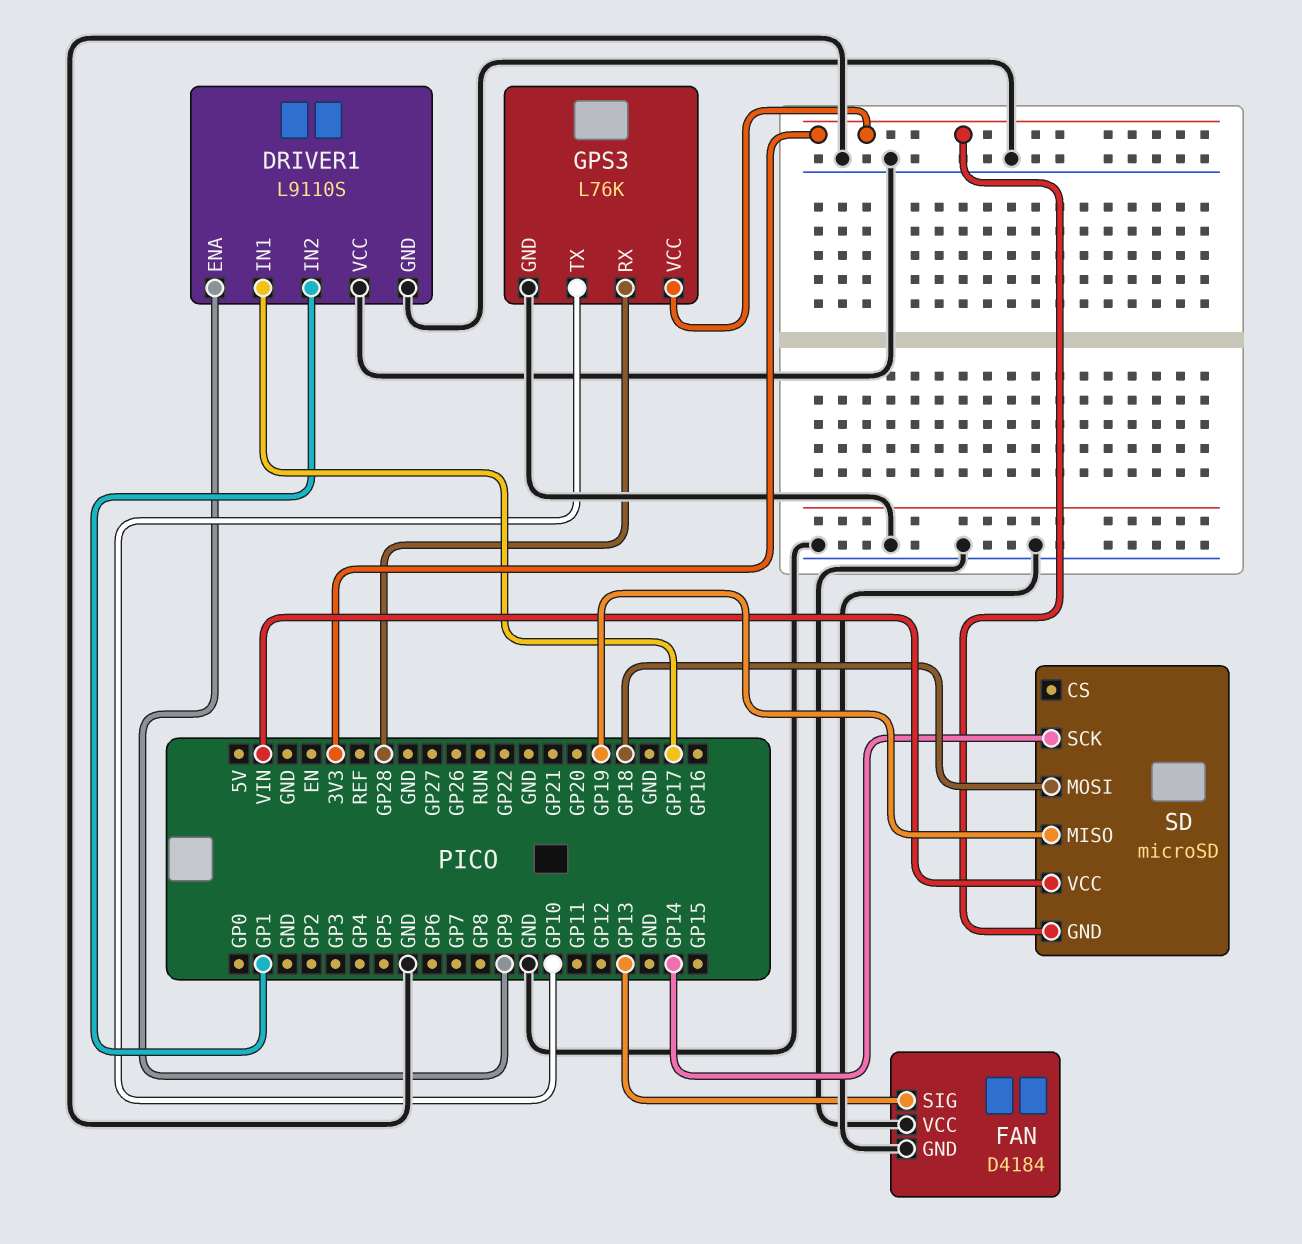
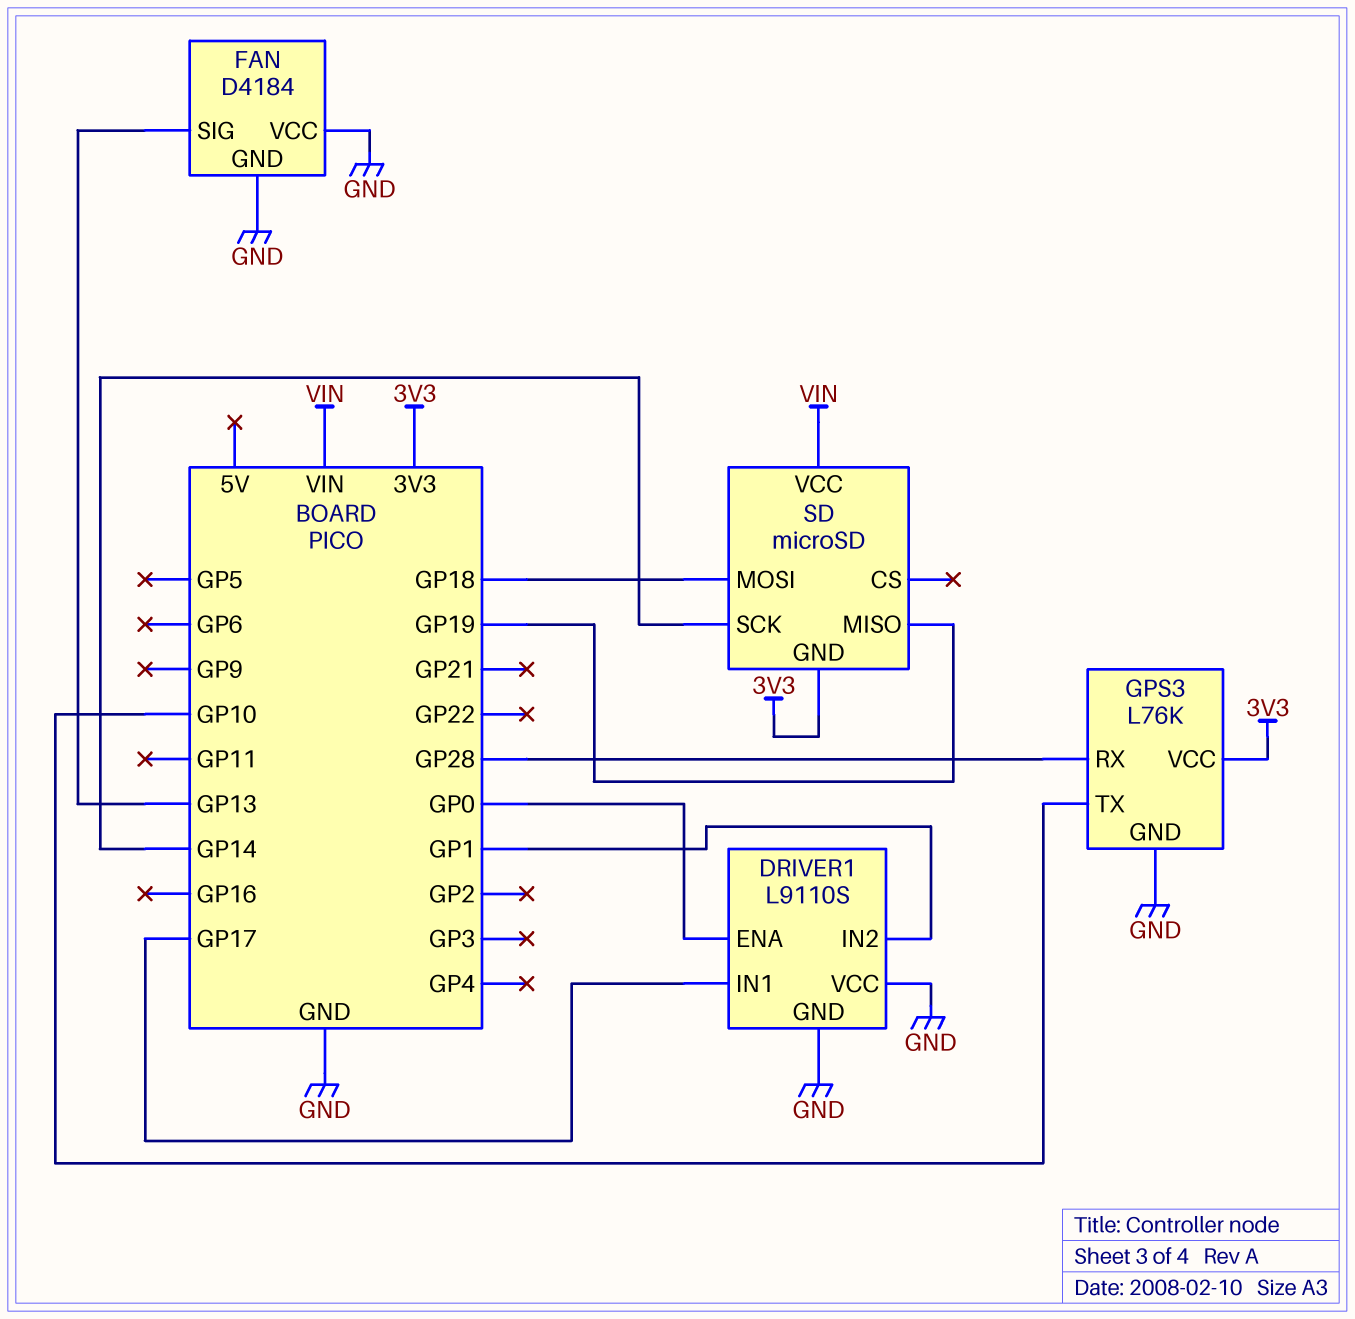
DRIVER1 pin ENA: GP9 -> GP0

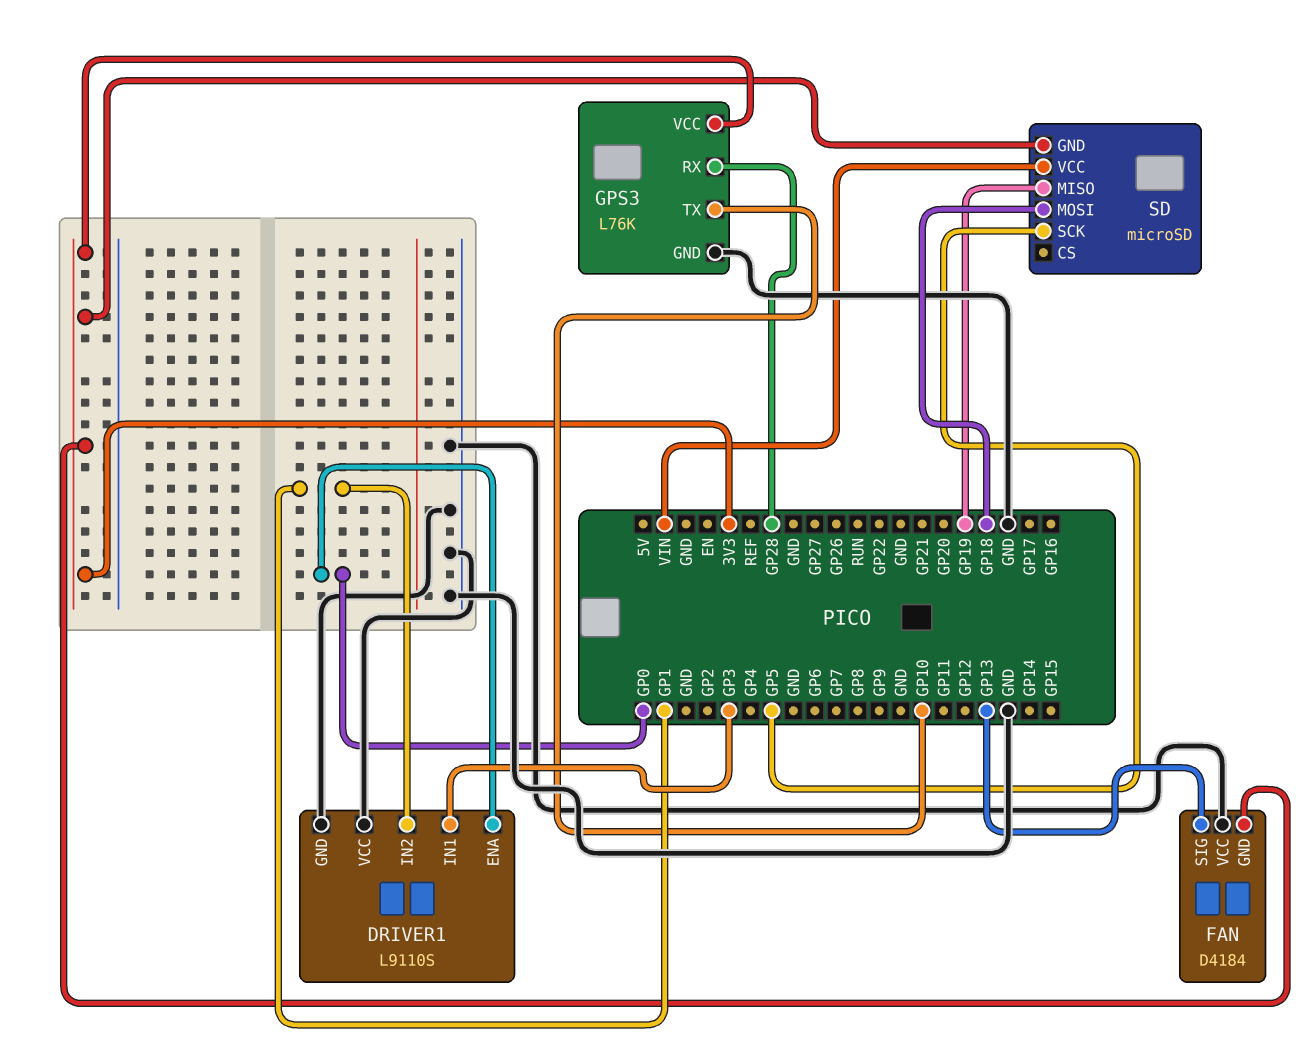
DRIVER1 pin IN1: GP17 -> GP3
FAN pin GND: GND -> 3V3
SD pin SCK: GP14 -> GP5

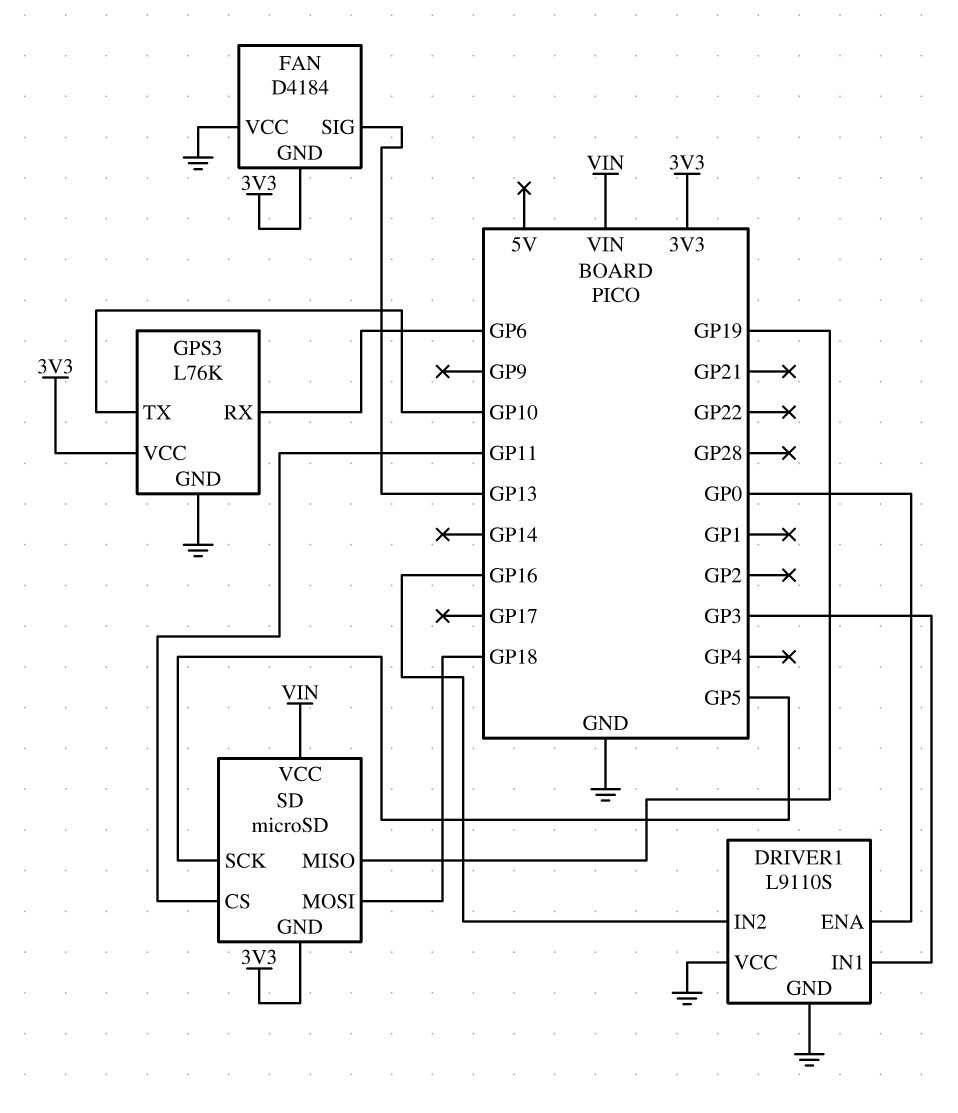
DRIVER1 pin IN2: GP1 -> GP16
GPS3 pin RX: GP28 -> GP6
SD pin CS: none -> GP11

